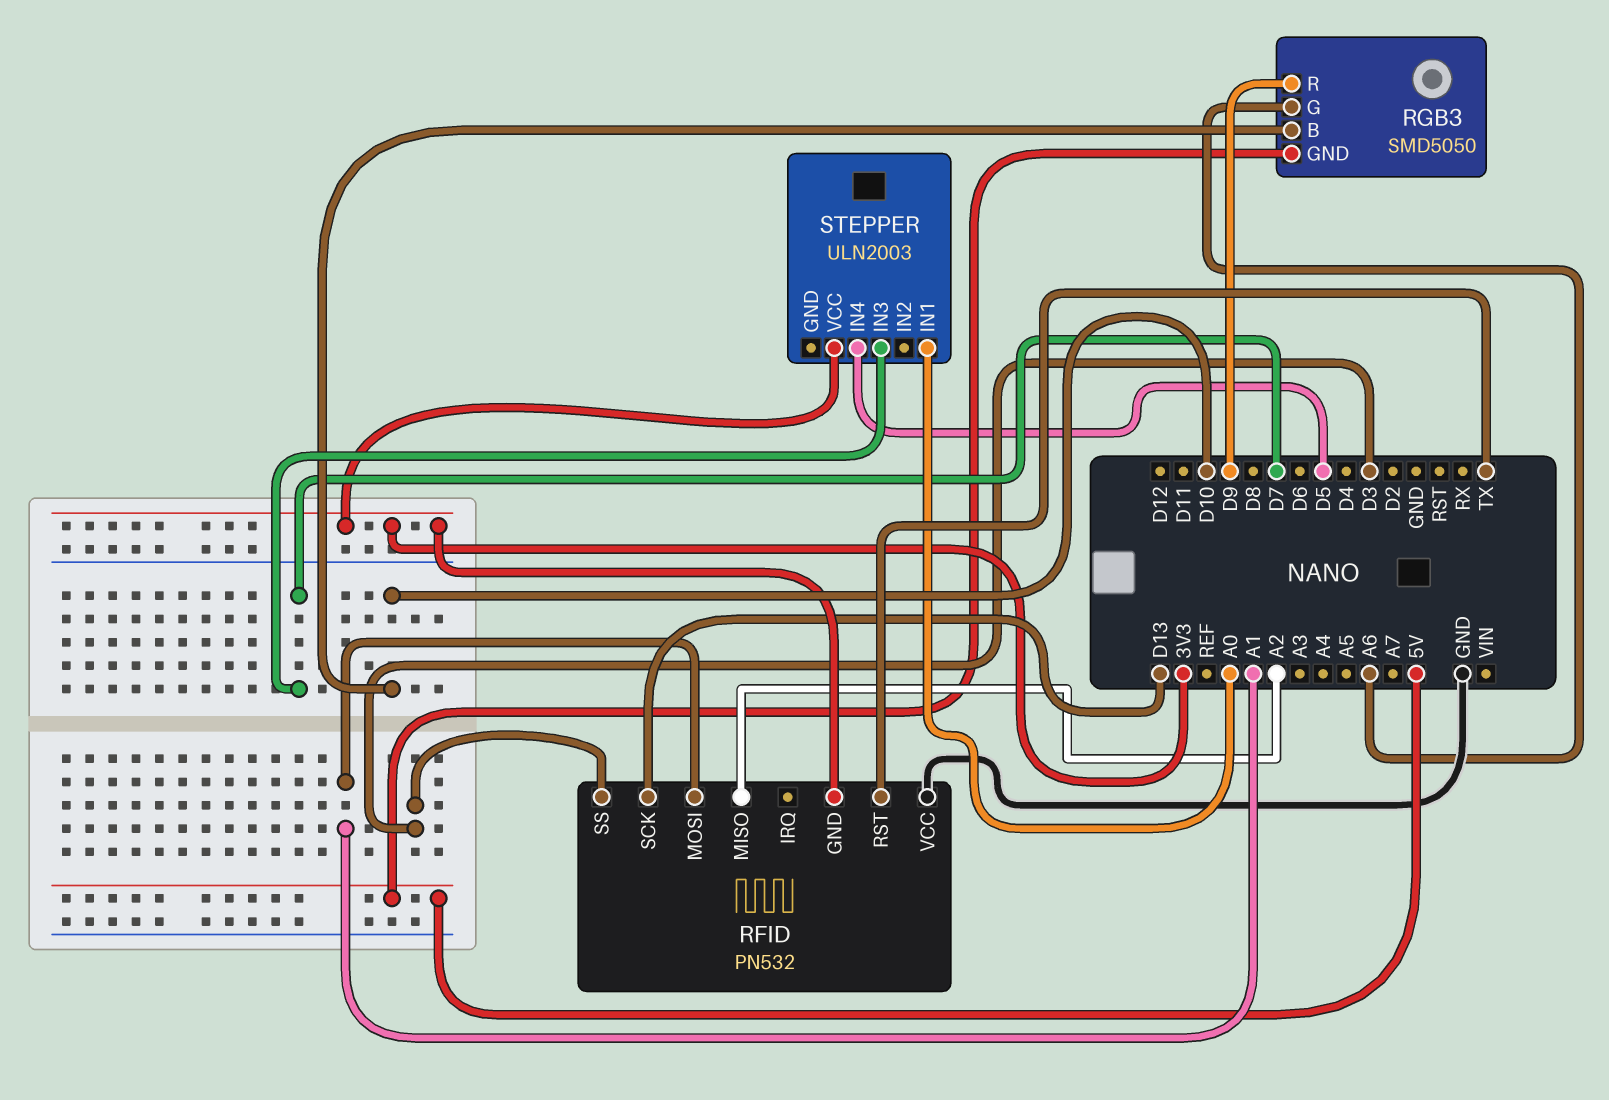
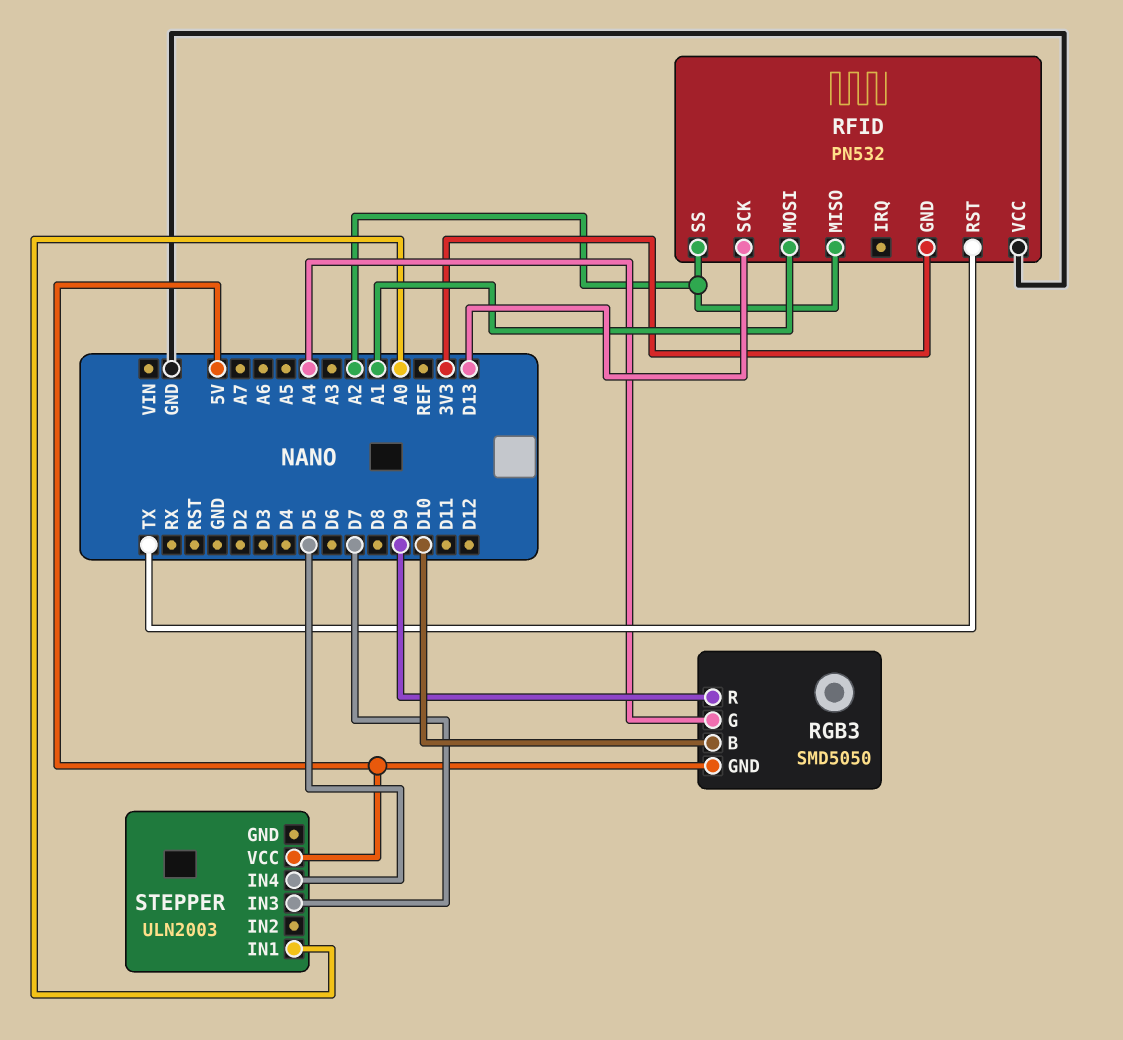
RFID pin SS: D3 -> A2
RGB3 pin G: A6 -> A4
STEPPER pin VCC: 3V3 -> 5V

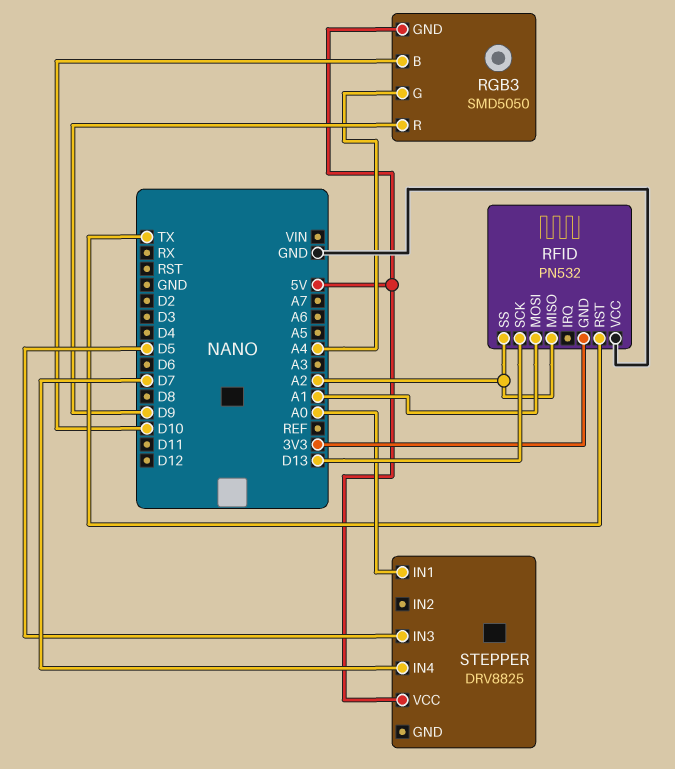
STEPPER: ULN2003 -> DRV8825
STEPPER pin IN3: D7 -> D5
STEPPER pin IN4: D5 -> D7

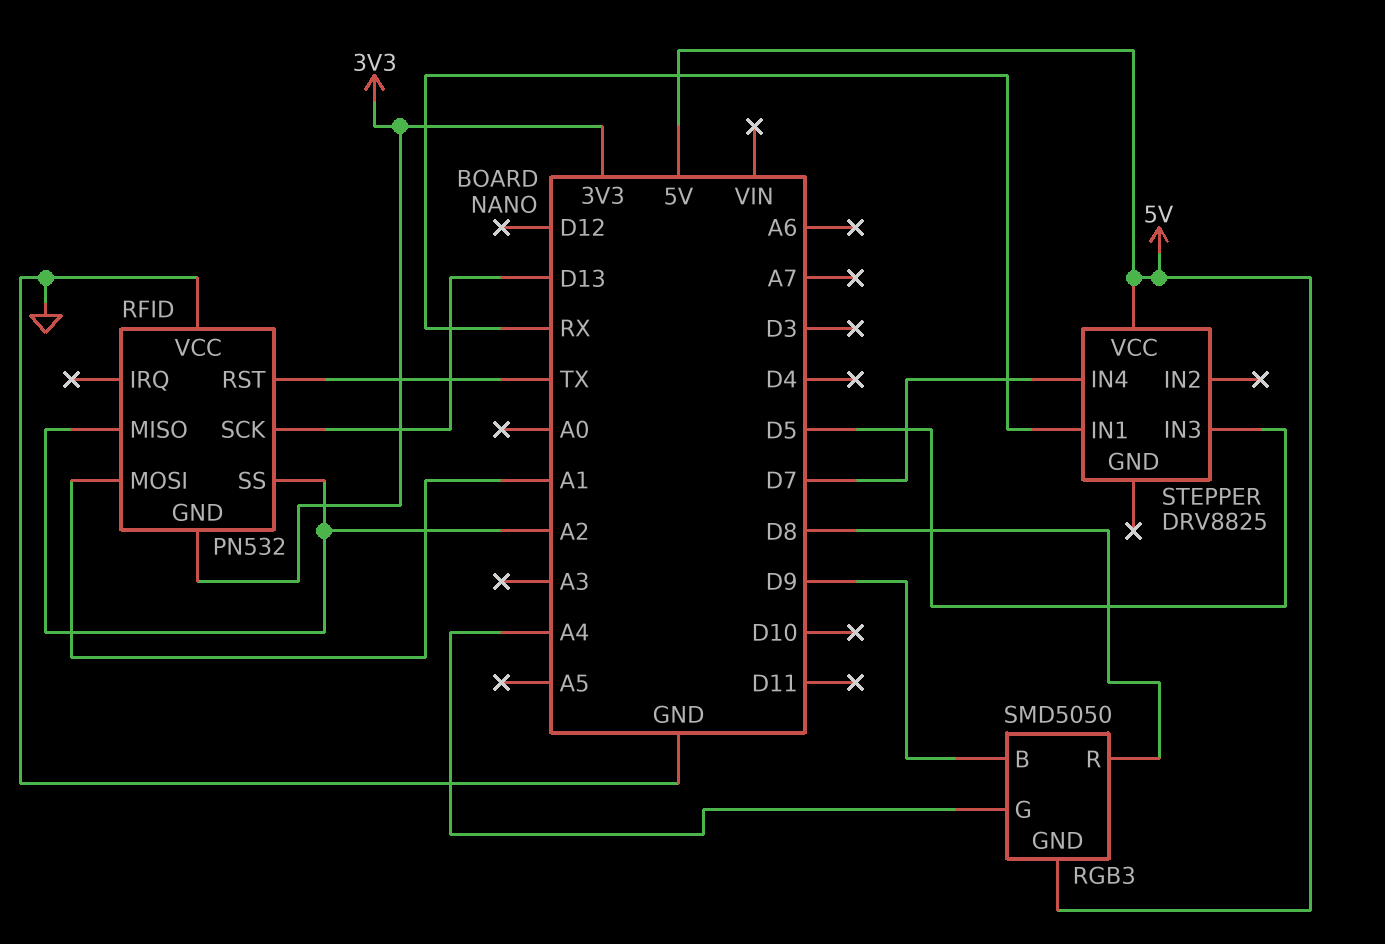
RGB3 pin B: D10 -> D9
RGB3 pin R: D9 -> D8
STEPPER pin IN1: A0 -> RX

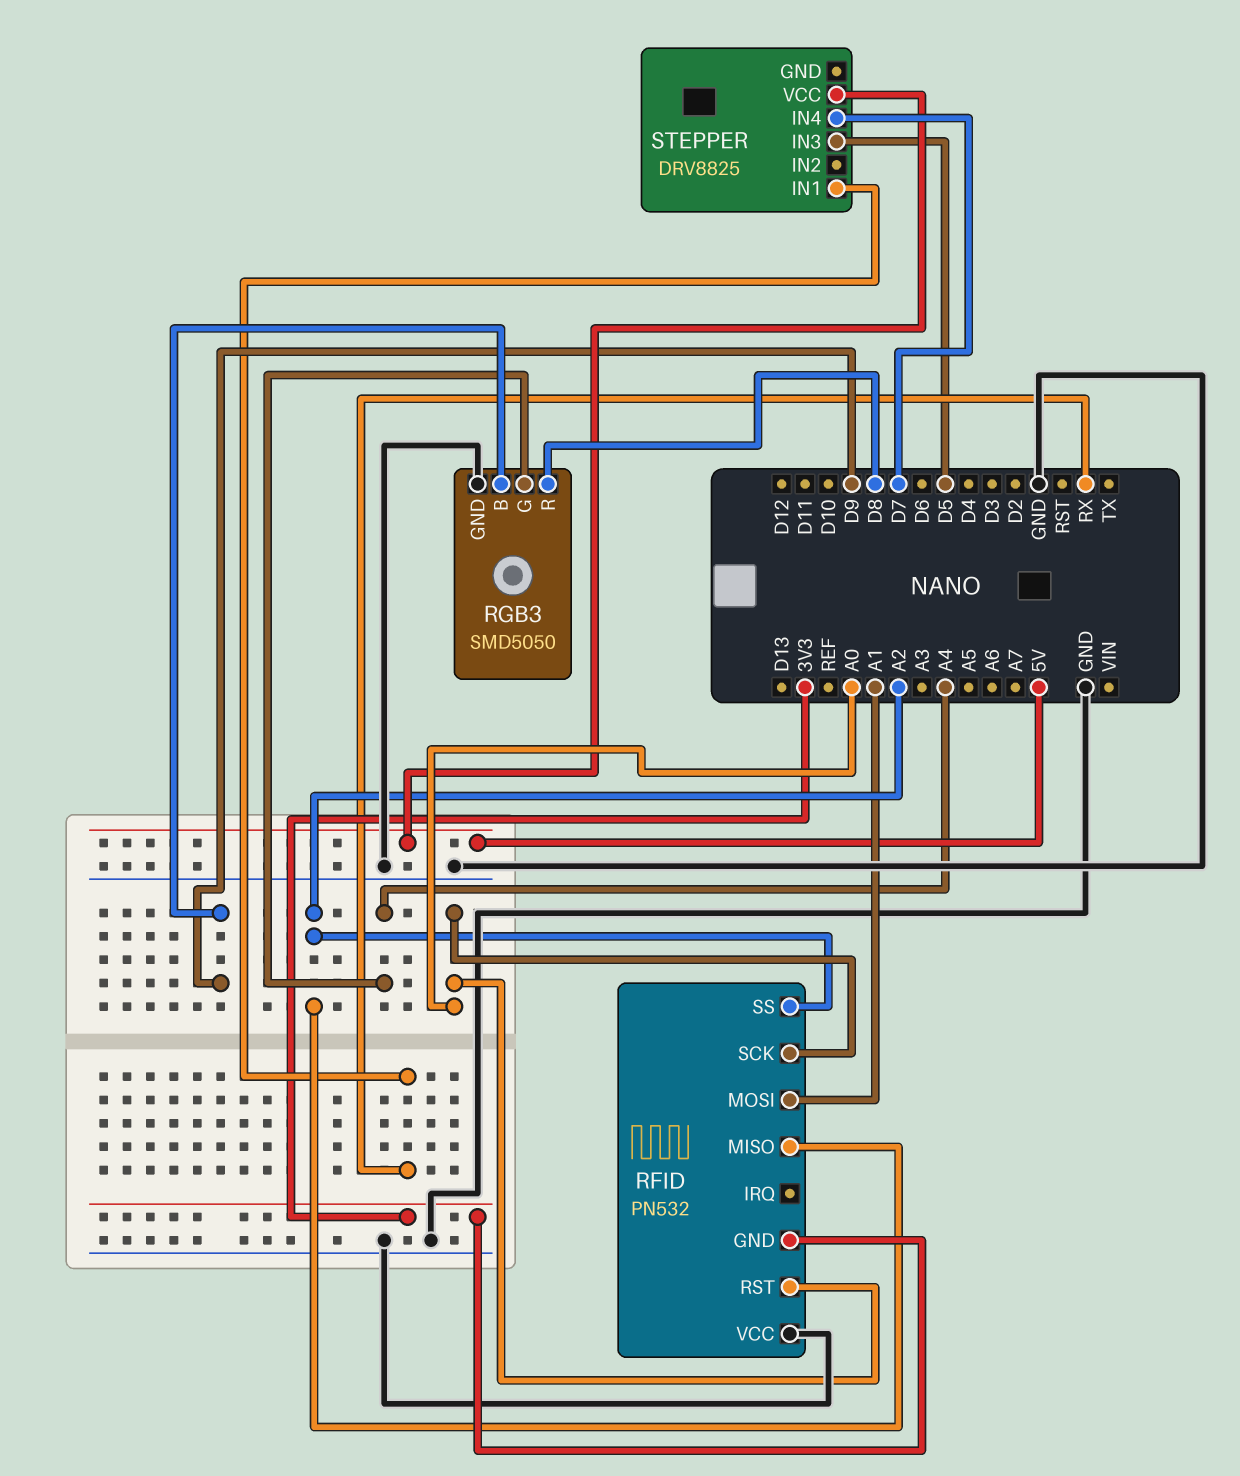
RFID pin RST: TX -> A0
RFID pin SCK: D13 -> A0
RGB3 pin GND: 5V -> GND

